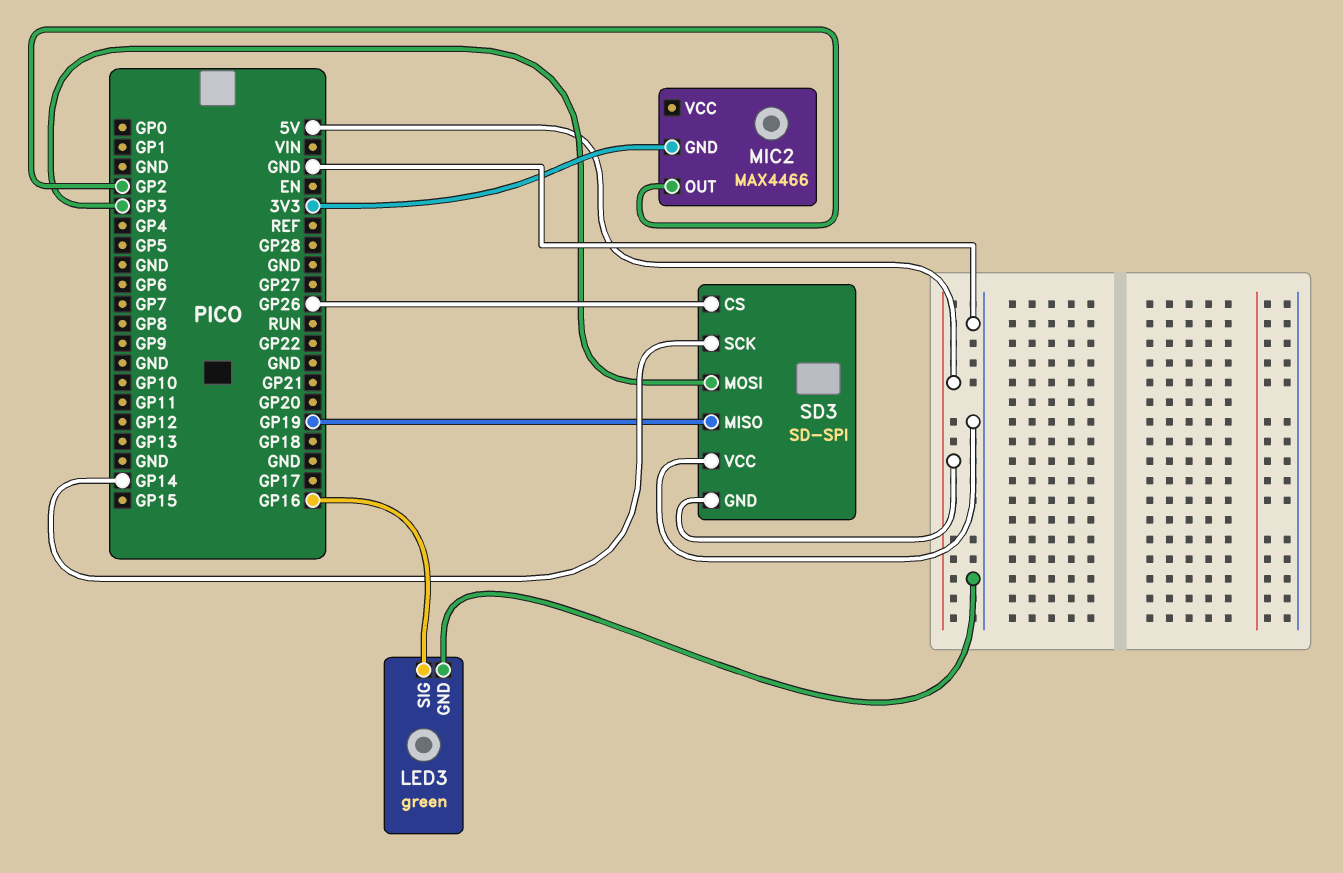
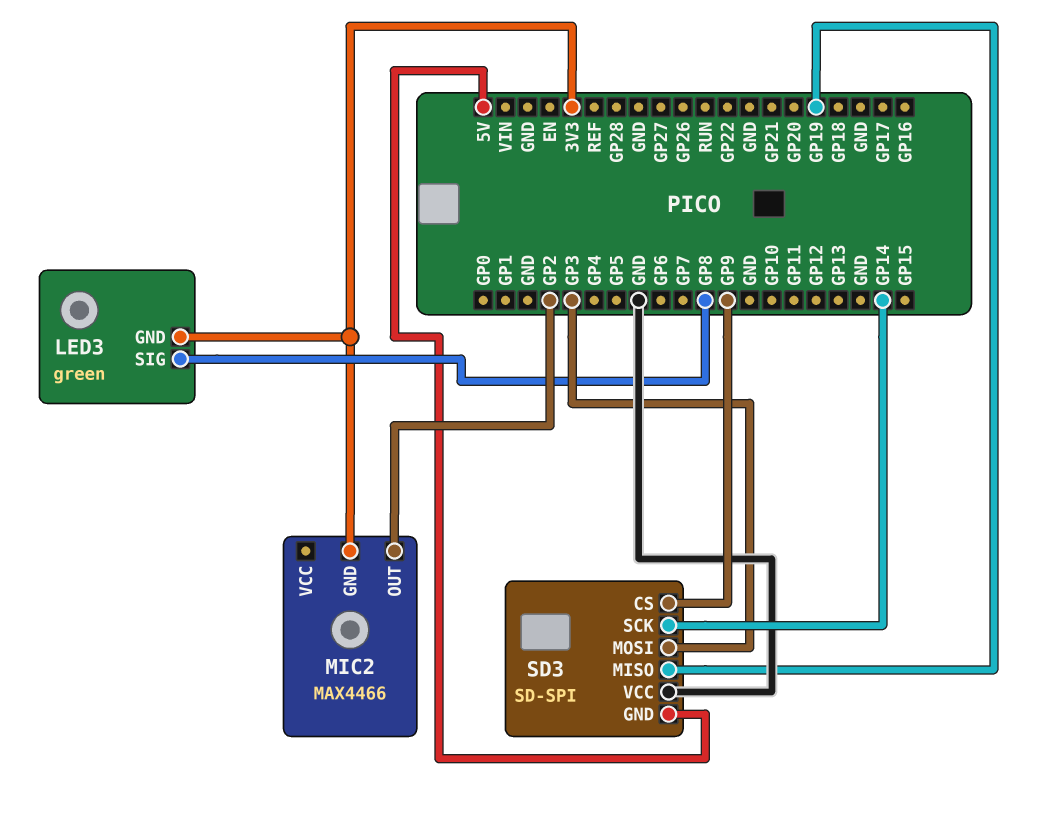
LED3 pin GND: GND -> 3V3
LED3 pin SIG: GP16 -> GP8
SD3 pin CS: GP26 -> GP9

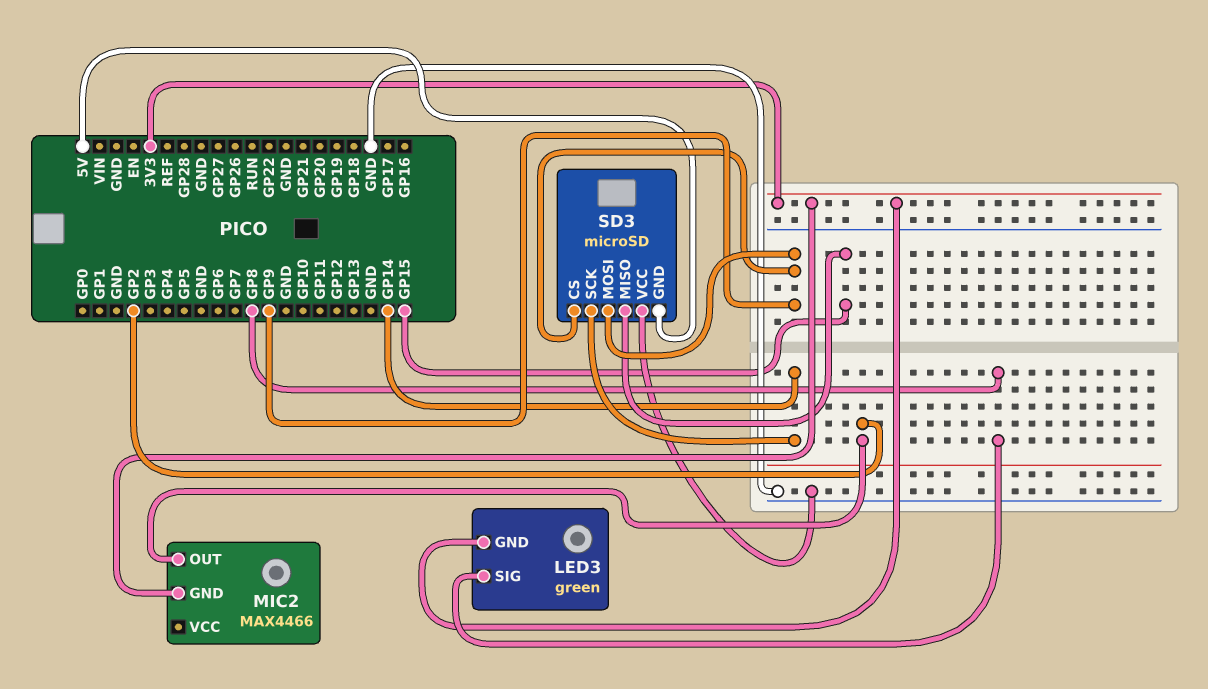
SD3: SD-SPI -> microSD
SD3 pin MISO: GP19 -> GP15
SD3 pin MOSI: GP3 -> GP9

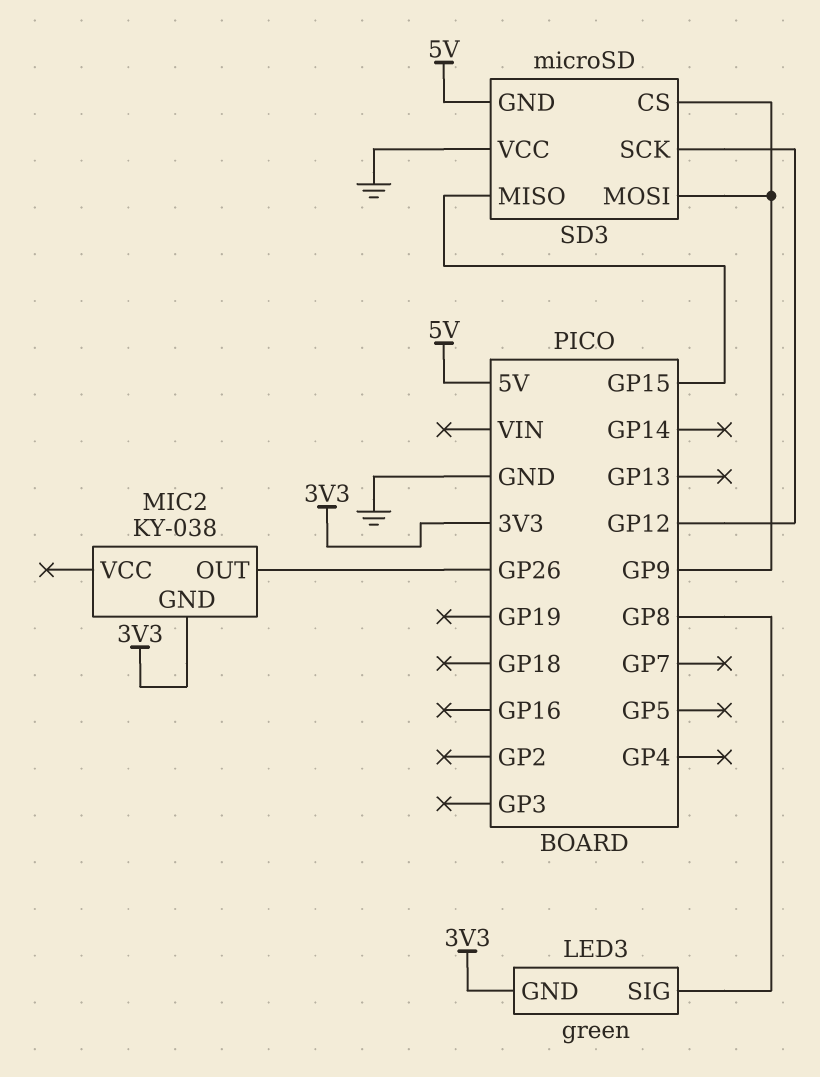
MIC2: MAX4466 -> KY-038
MIC2 pin OUT: GP2 -> GP26
SD3 pin SCK: GP14 -> GP12

